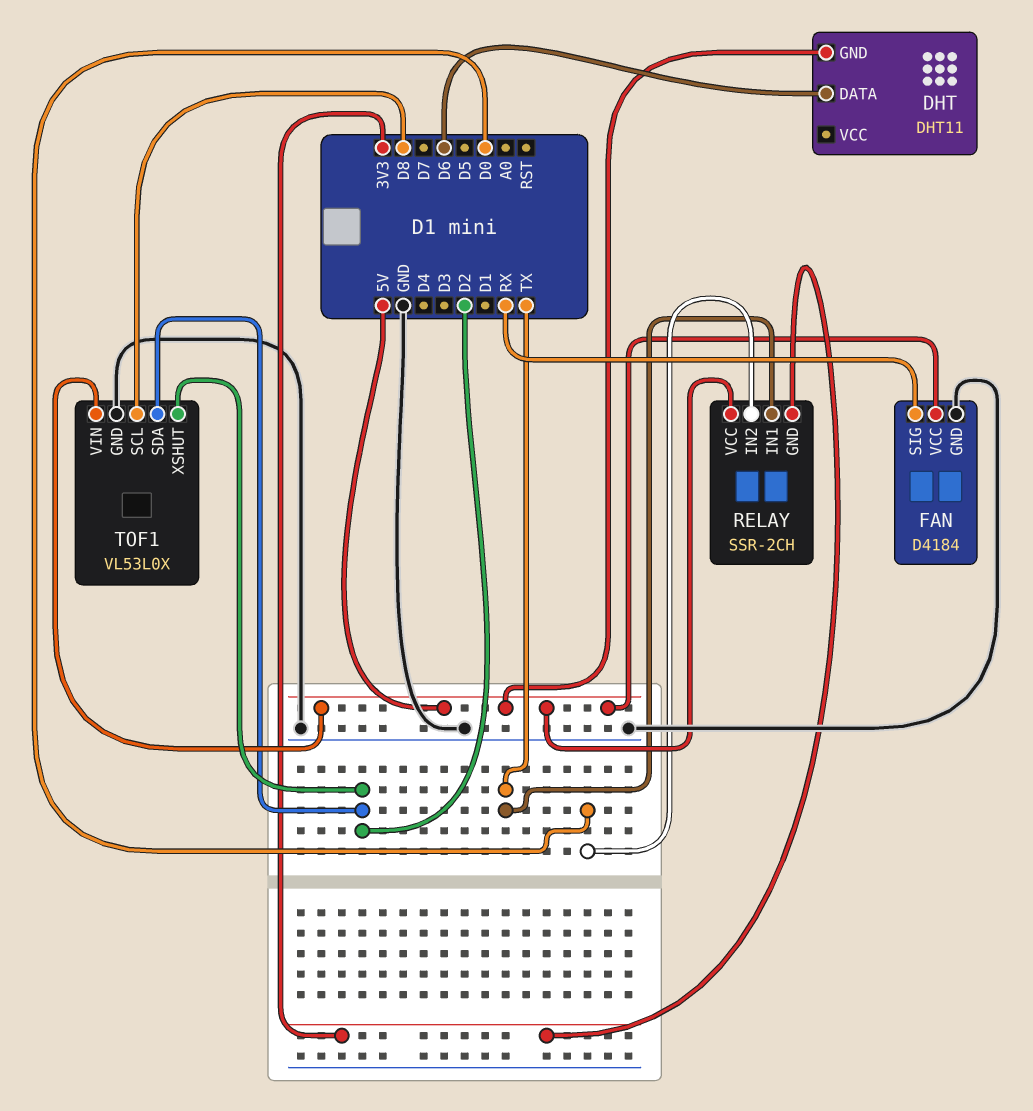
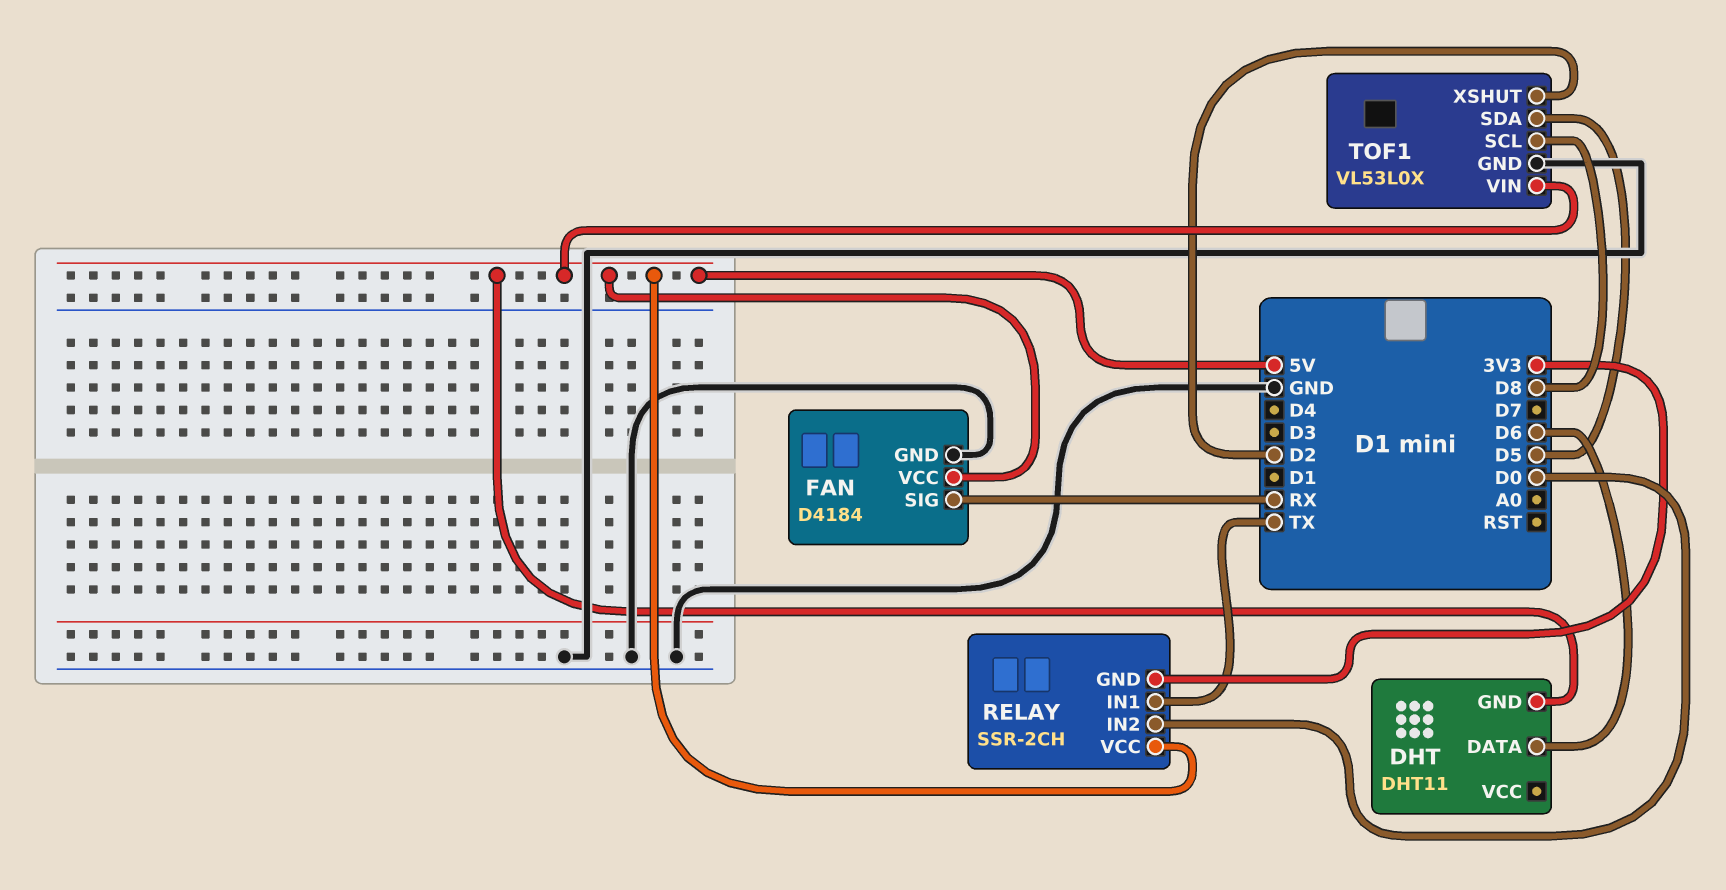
TOF1 pin SDA: D2 -> D5

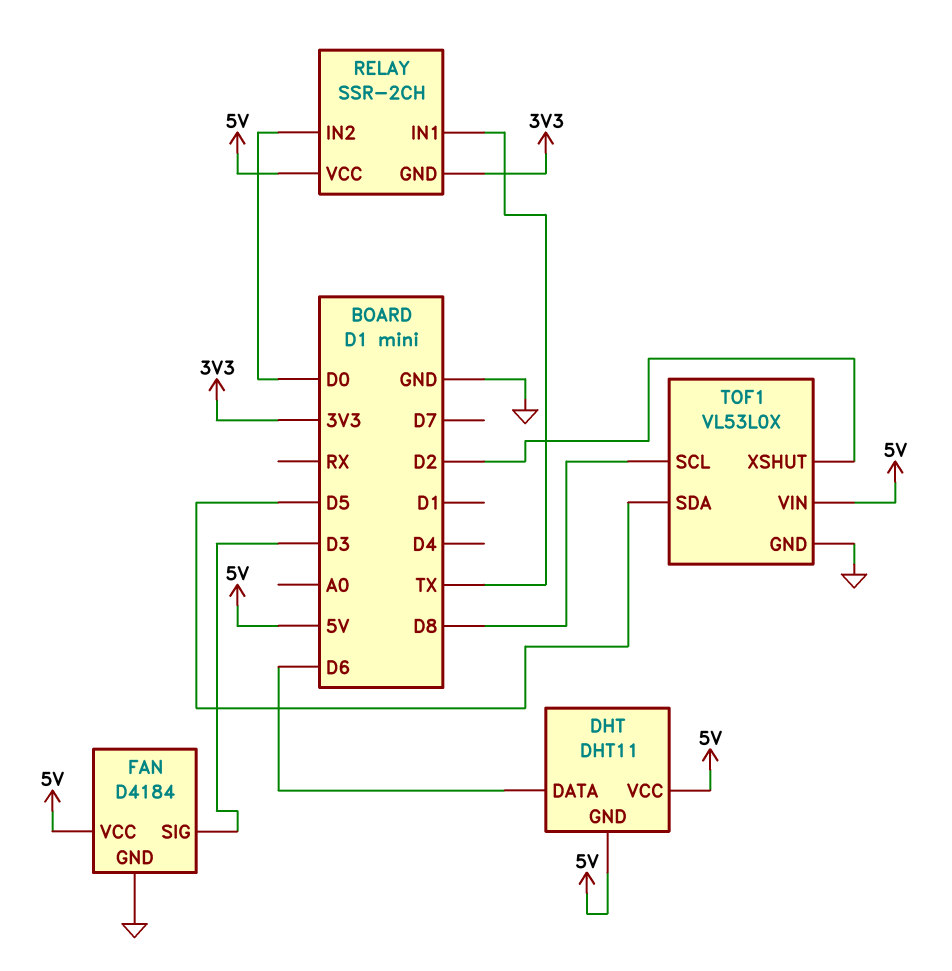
DHT pin VCC: none -> 5V
FAN pin SIG: RX -> D3

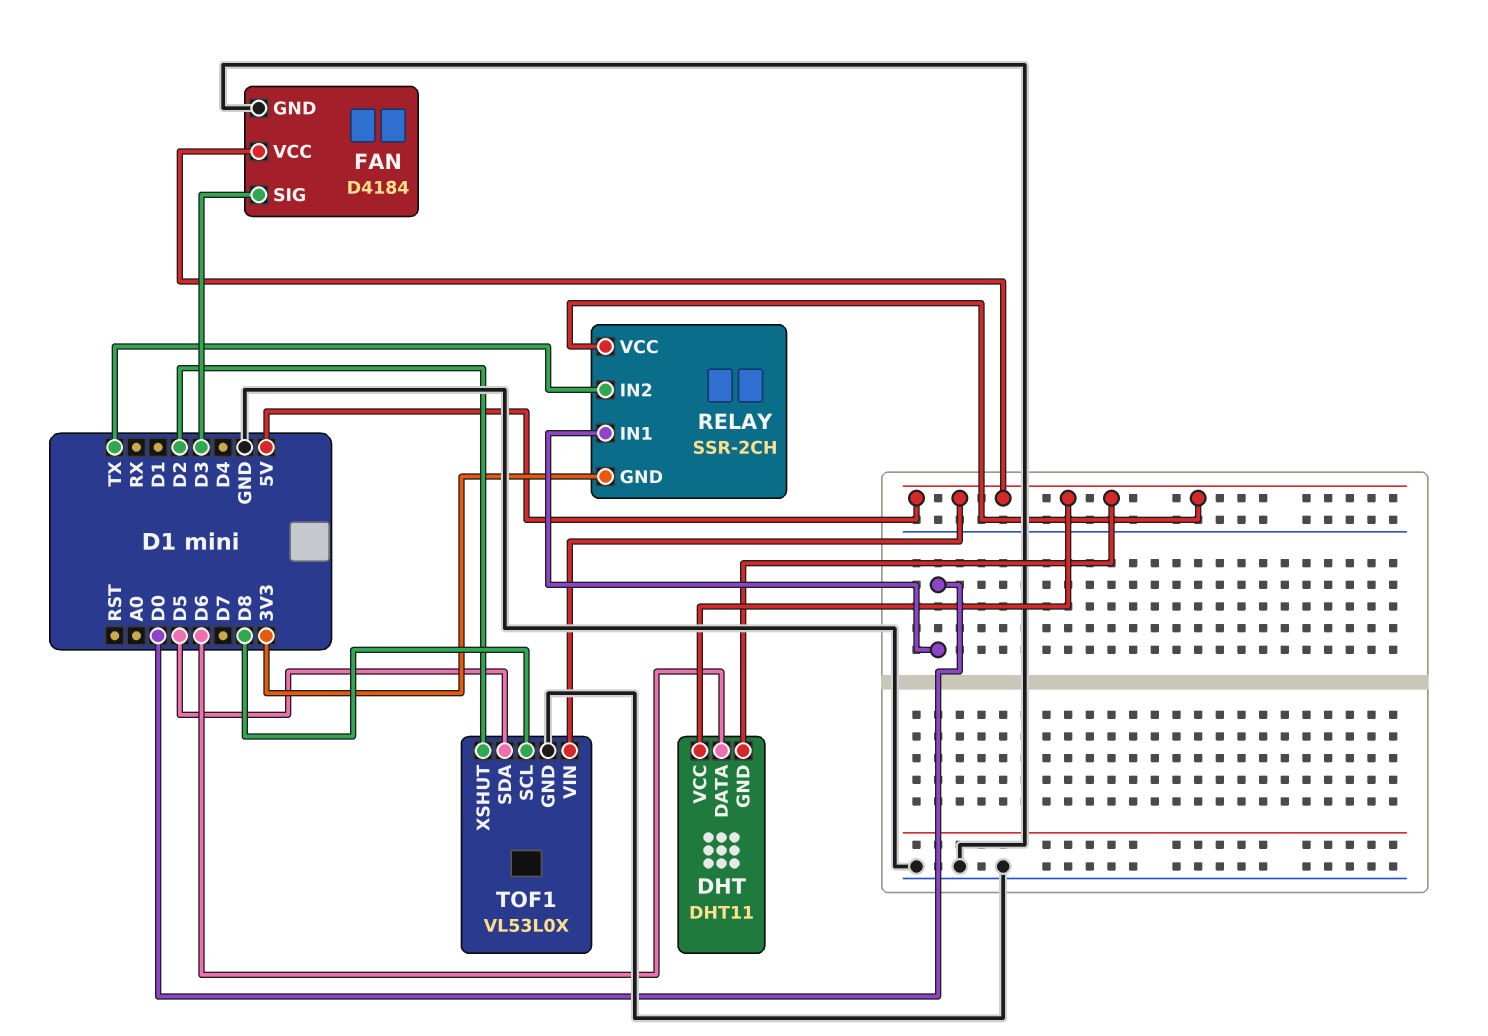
RELAY pin IN1: TX -> D0
RELAY pin IN2: D0 -> TX

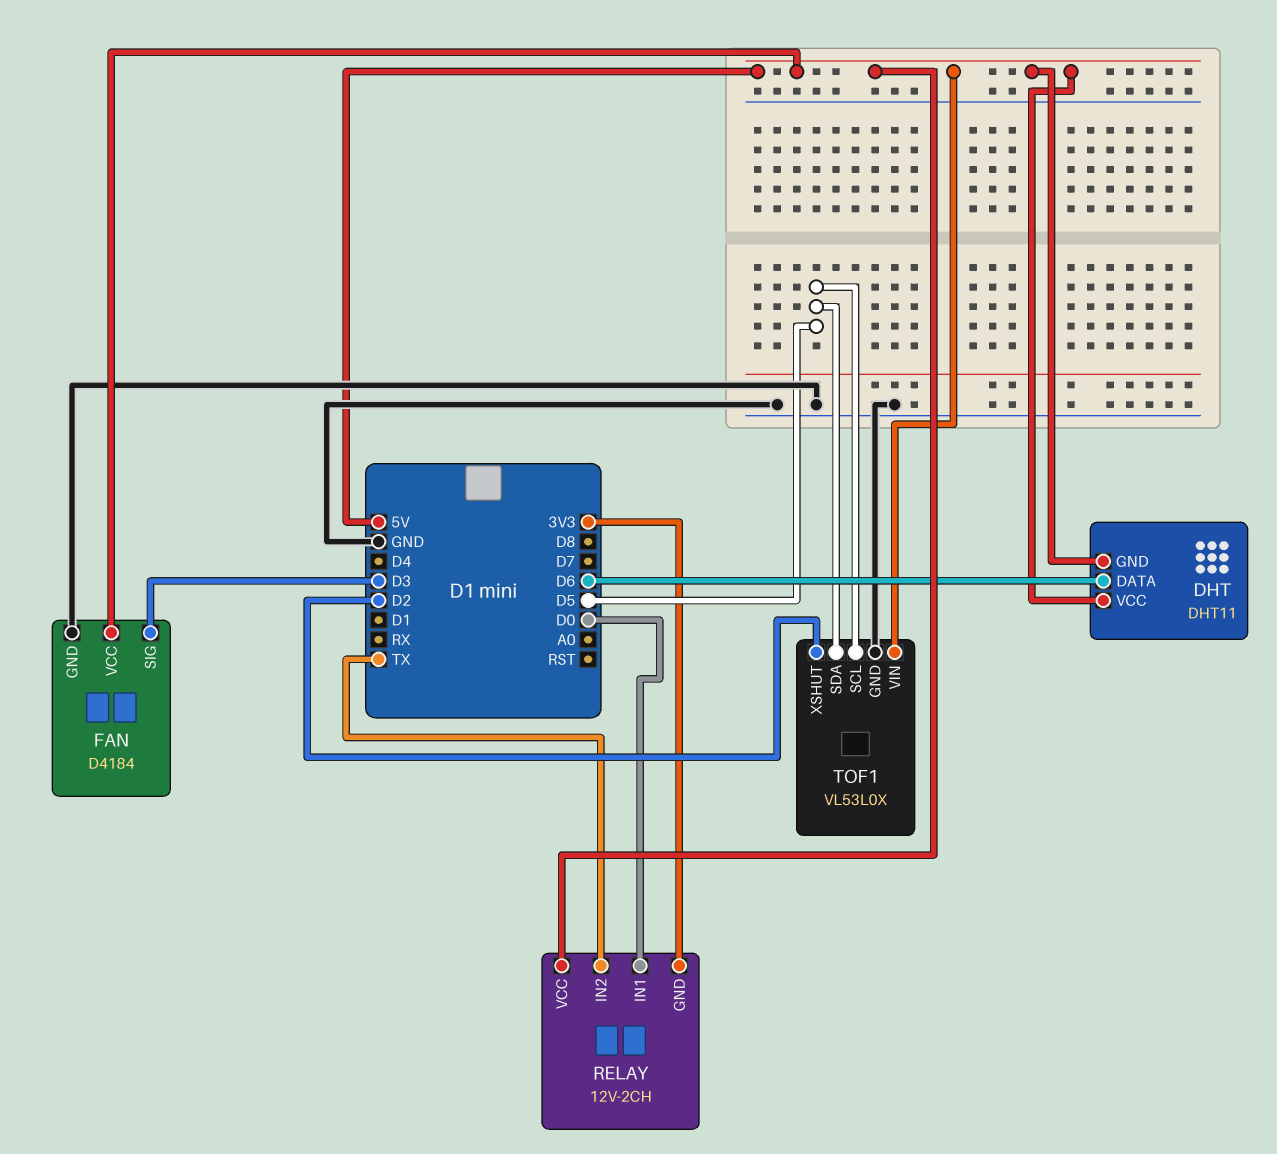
RELAY: SSR-2CH -> 12V-2CH
TOF1 pin SCL: D8 -> D5

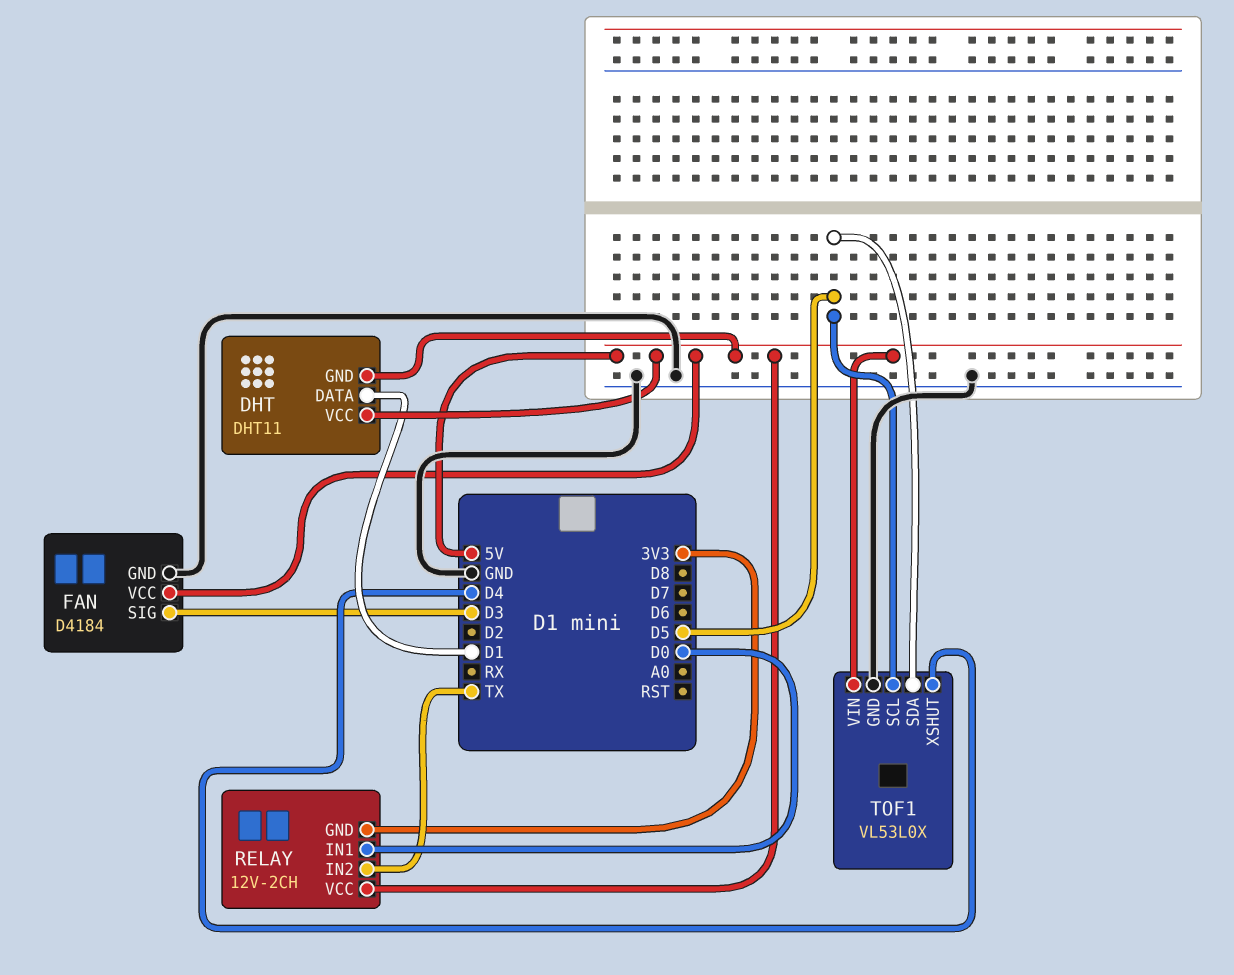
DHT pin DATA: D6 -> D1
TOF1 pin XSHUT: D2 -> D4

